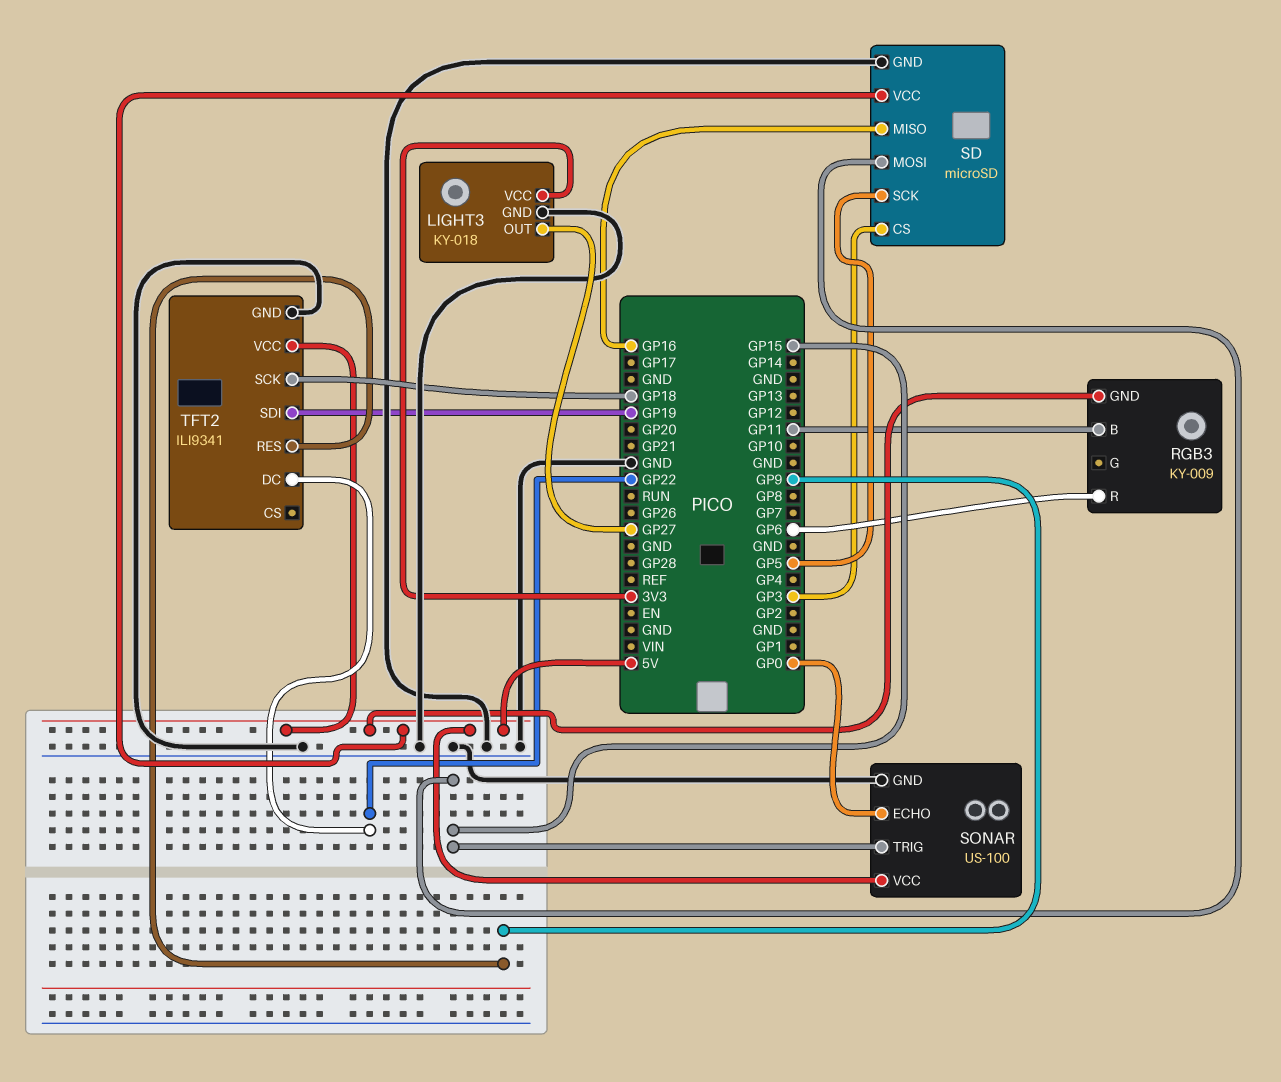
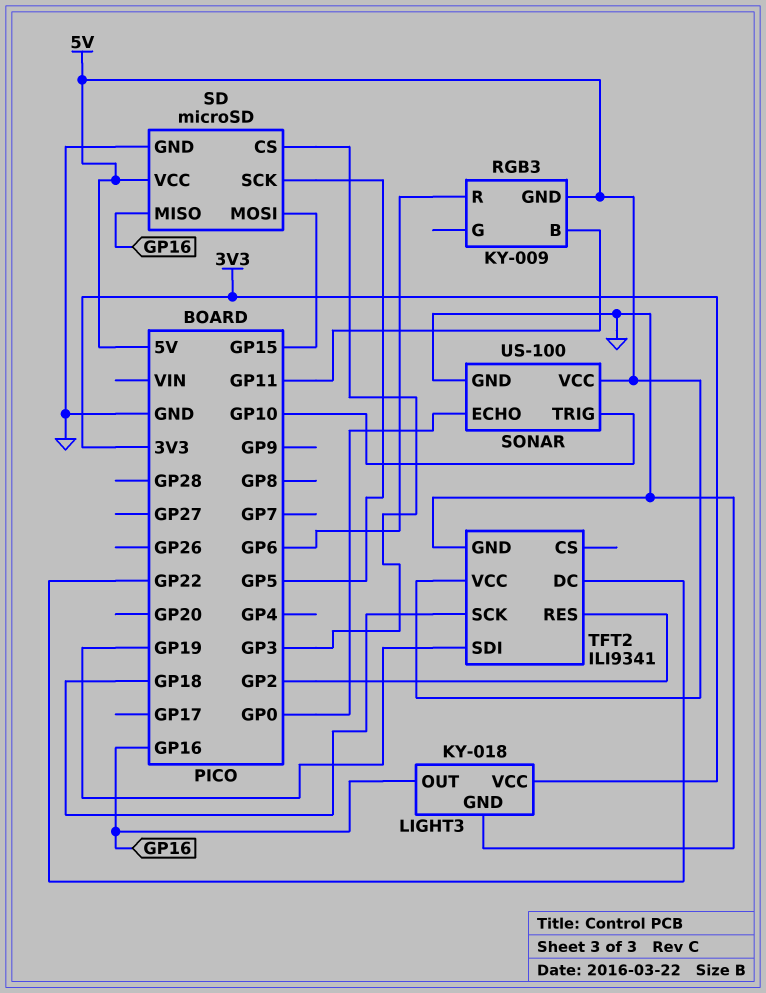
LIGHT3 pin OUT: GP27 -> GP16
SONAR pin TRIG: GP15 -> GP10
TFT2 pin RES: GP9 -> GP2

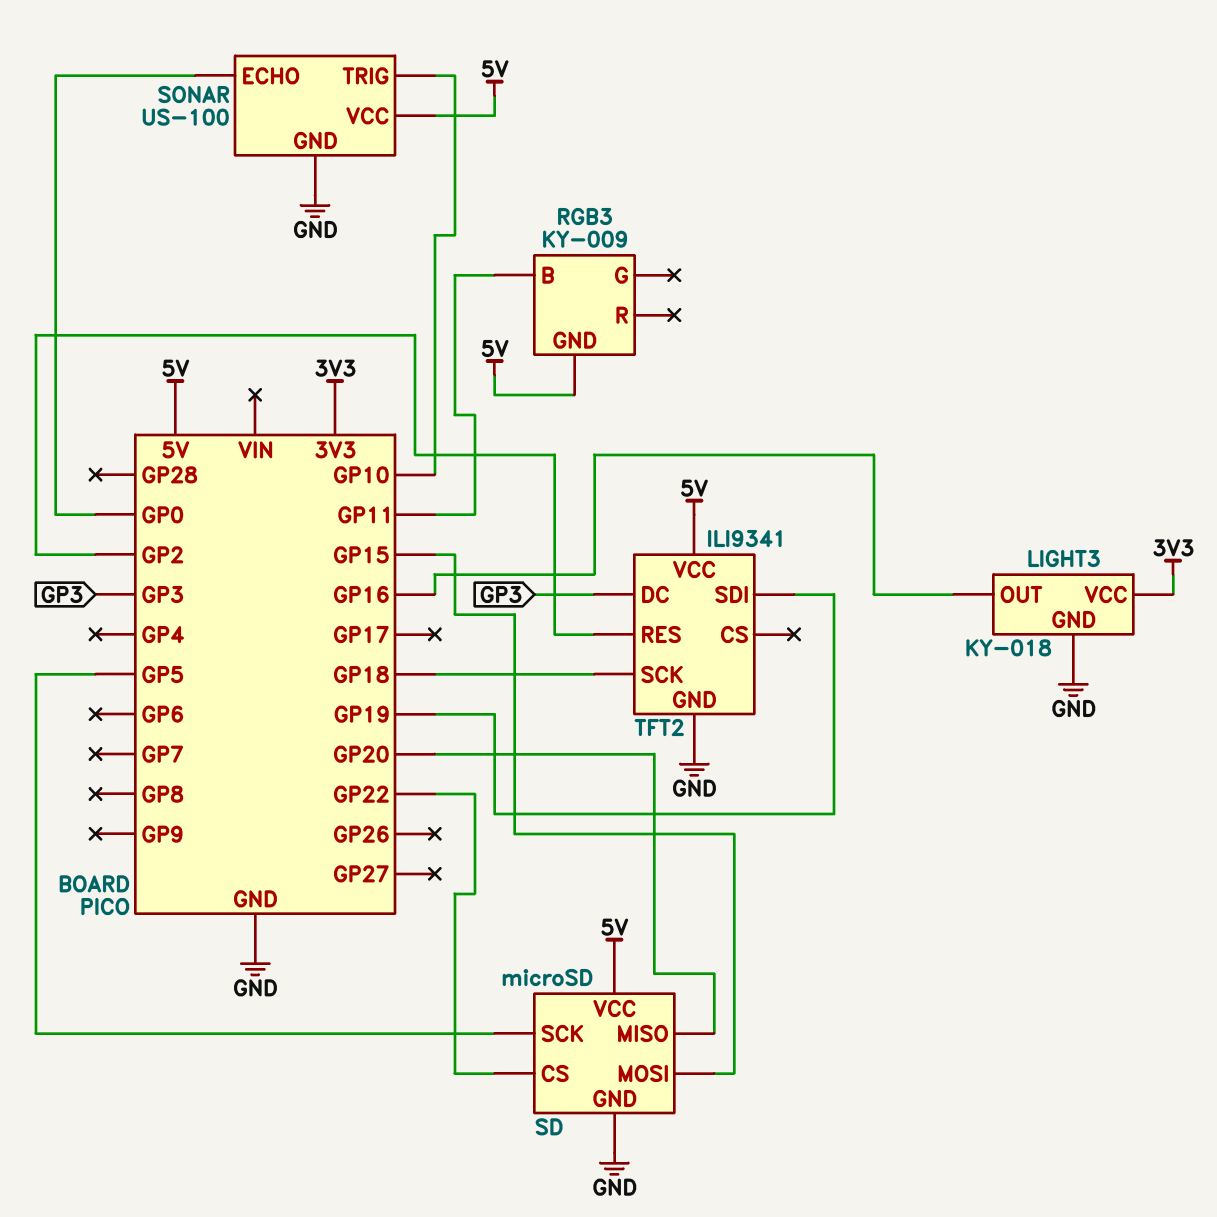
RGB3 pin R: GP6 -> none
SD pin CS: GP3 -> GP22
SD pin MISO: GP16 -> GP20
TFT2 pin DC: GP22 -> GP3

